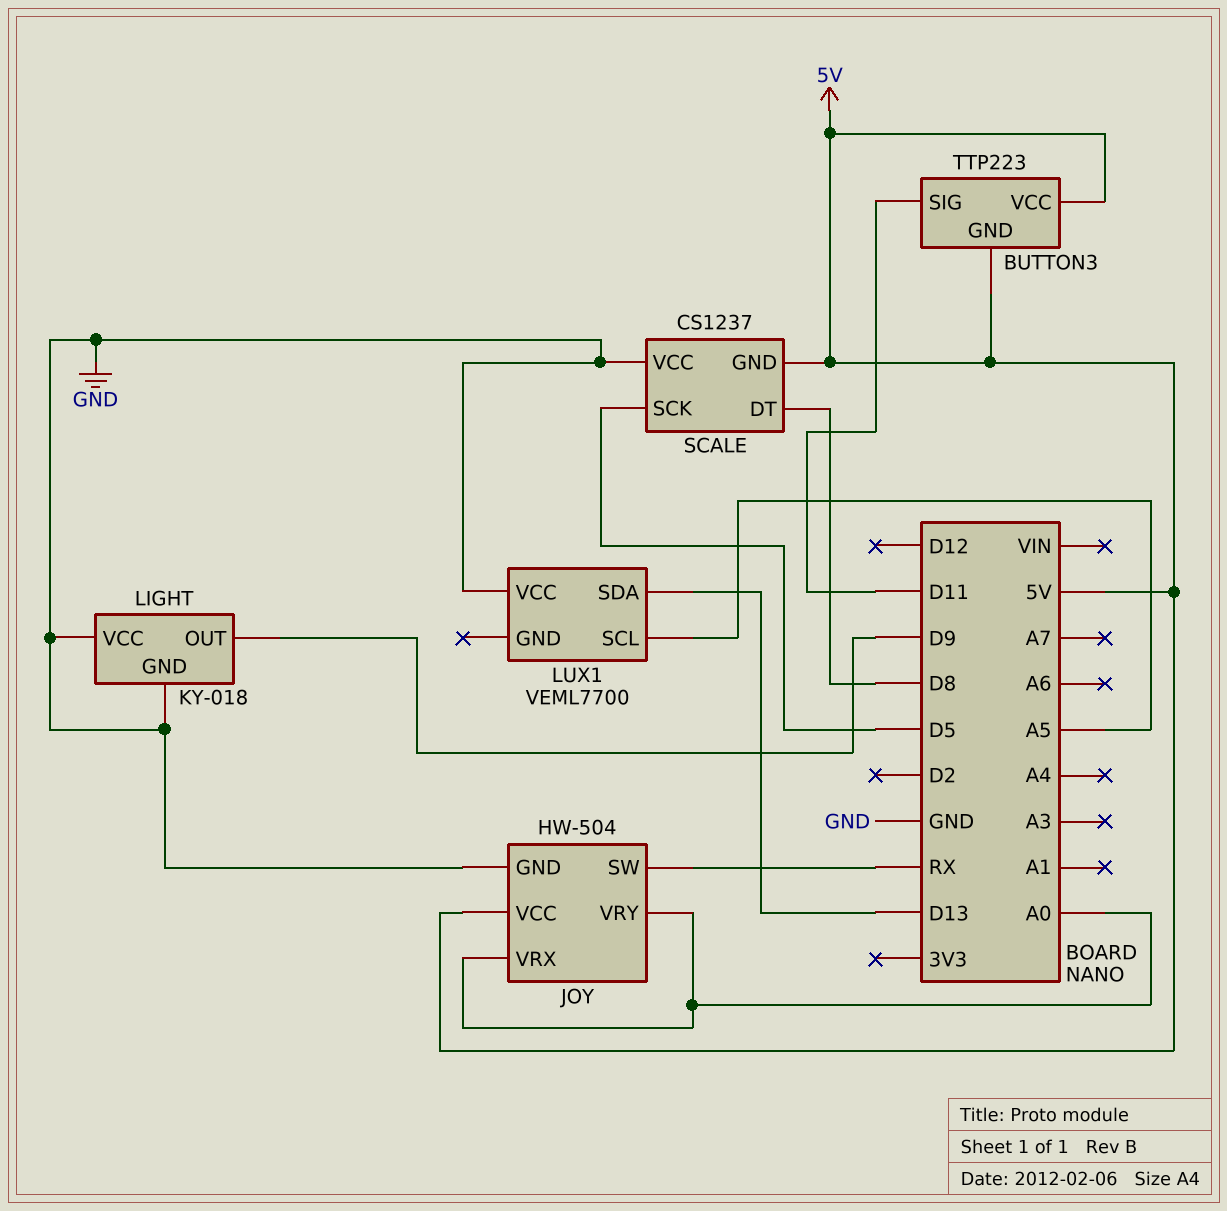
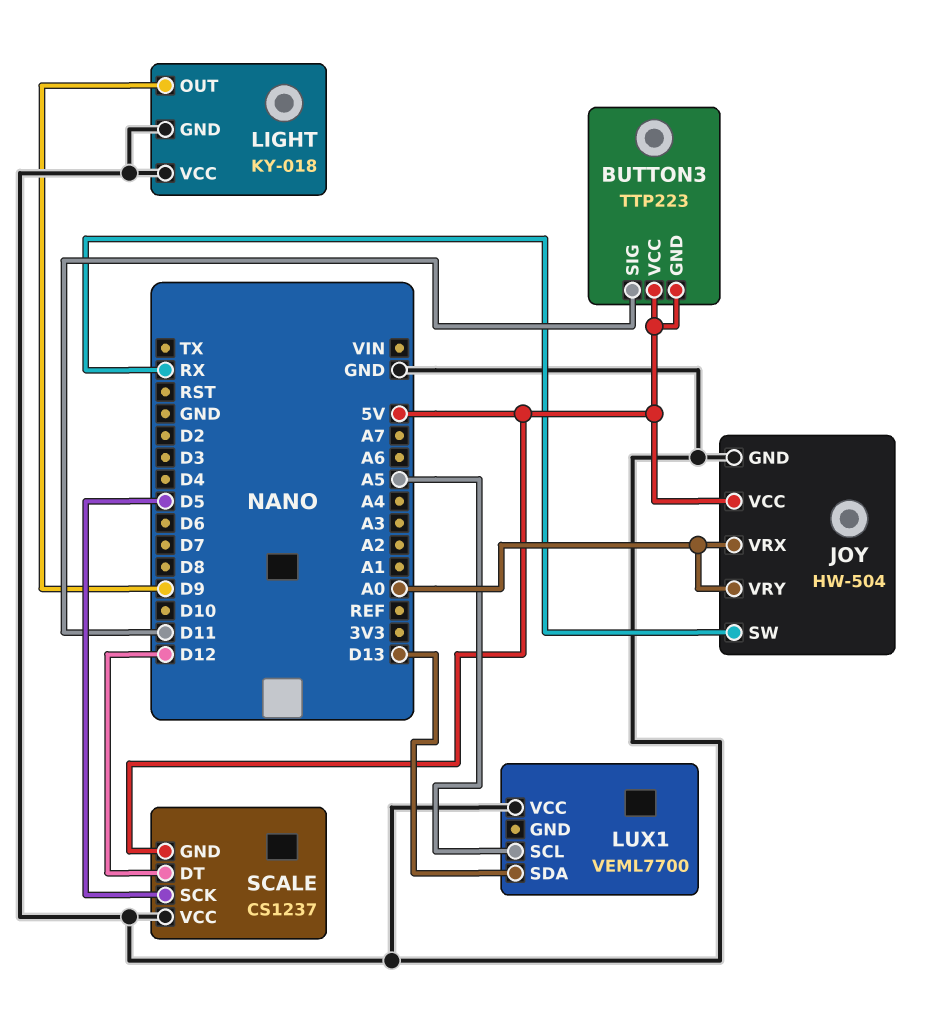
SCALE pin DT: D8 -> D12

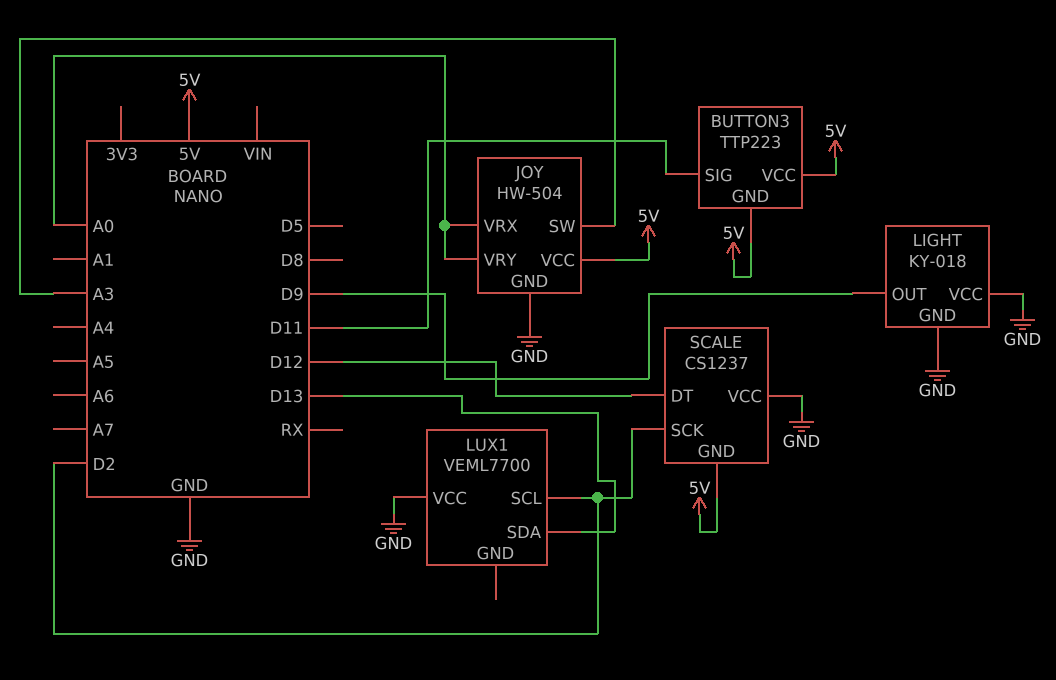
JOY pin SW: RX -> A3
LUX1 pin SCL: A5 -> D2
SCALE pin SCK: D5 -> D2

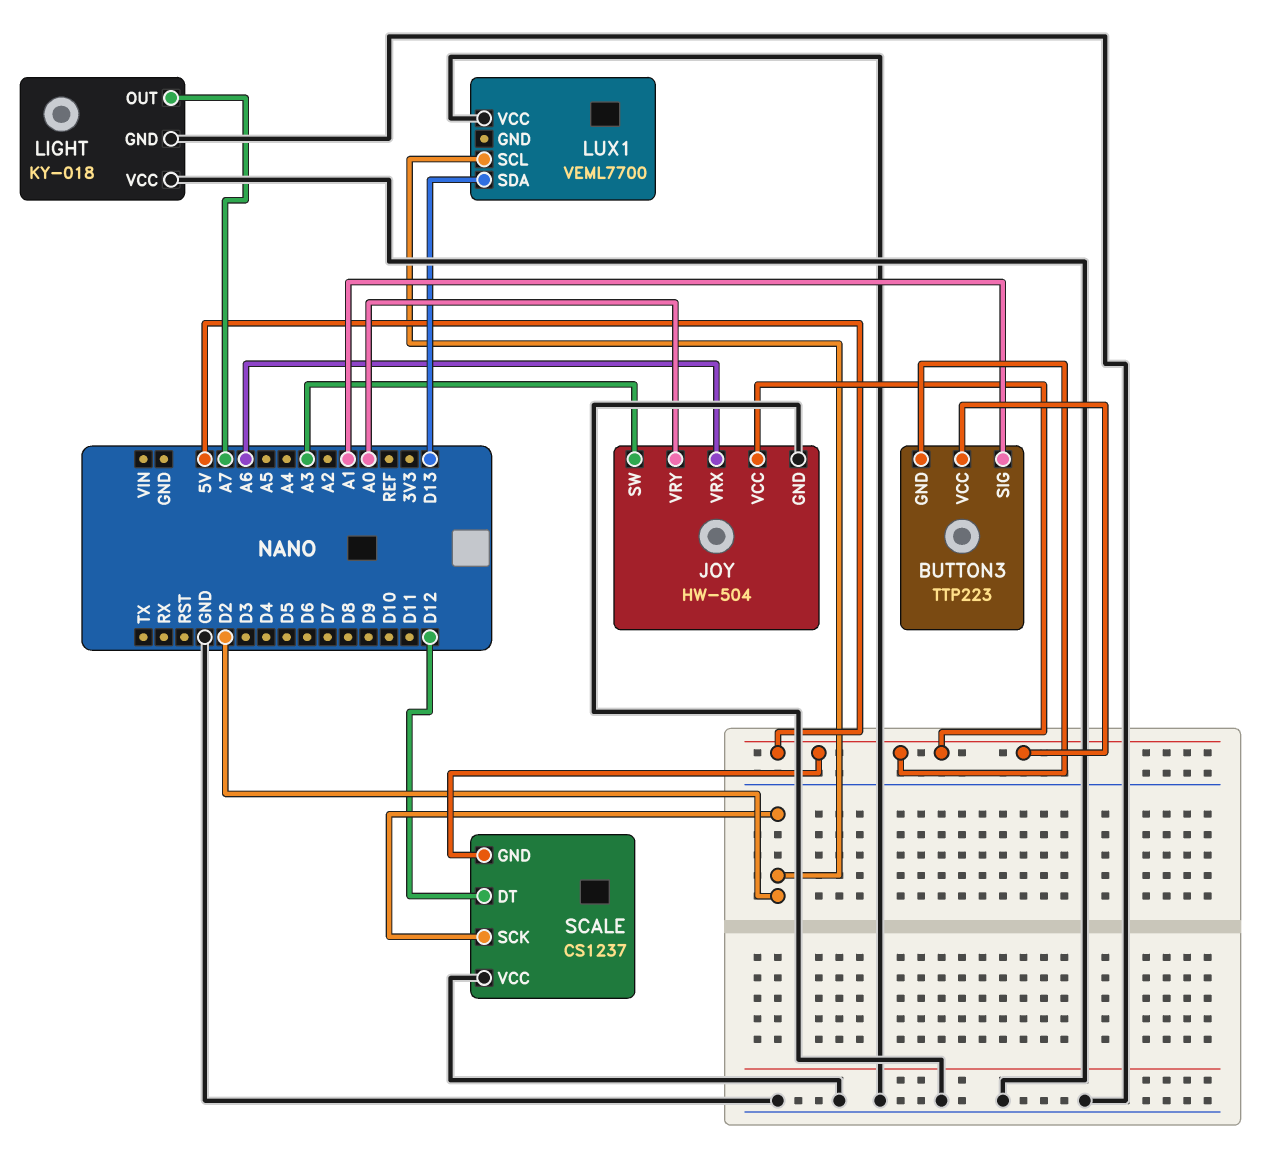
BUTTON3 pin SIG: D11 -> A1
JOY pin VRX: A0 -> A6
LIGHT pin OUT: D9 -> A7

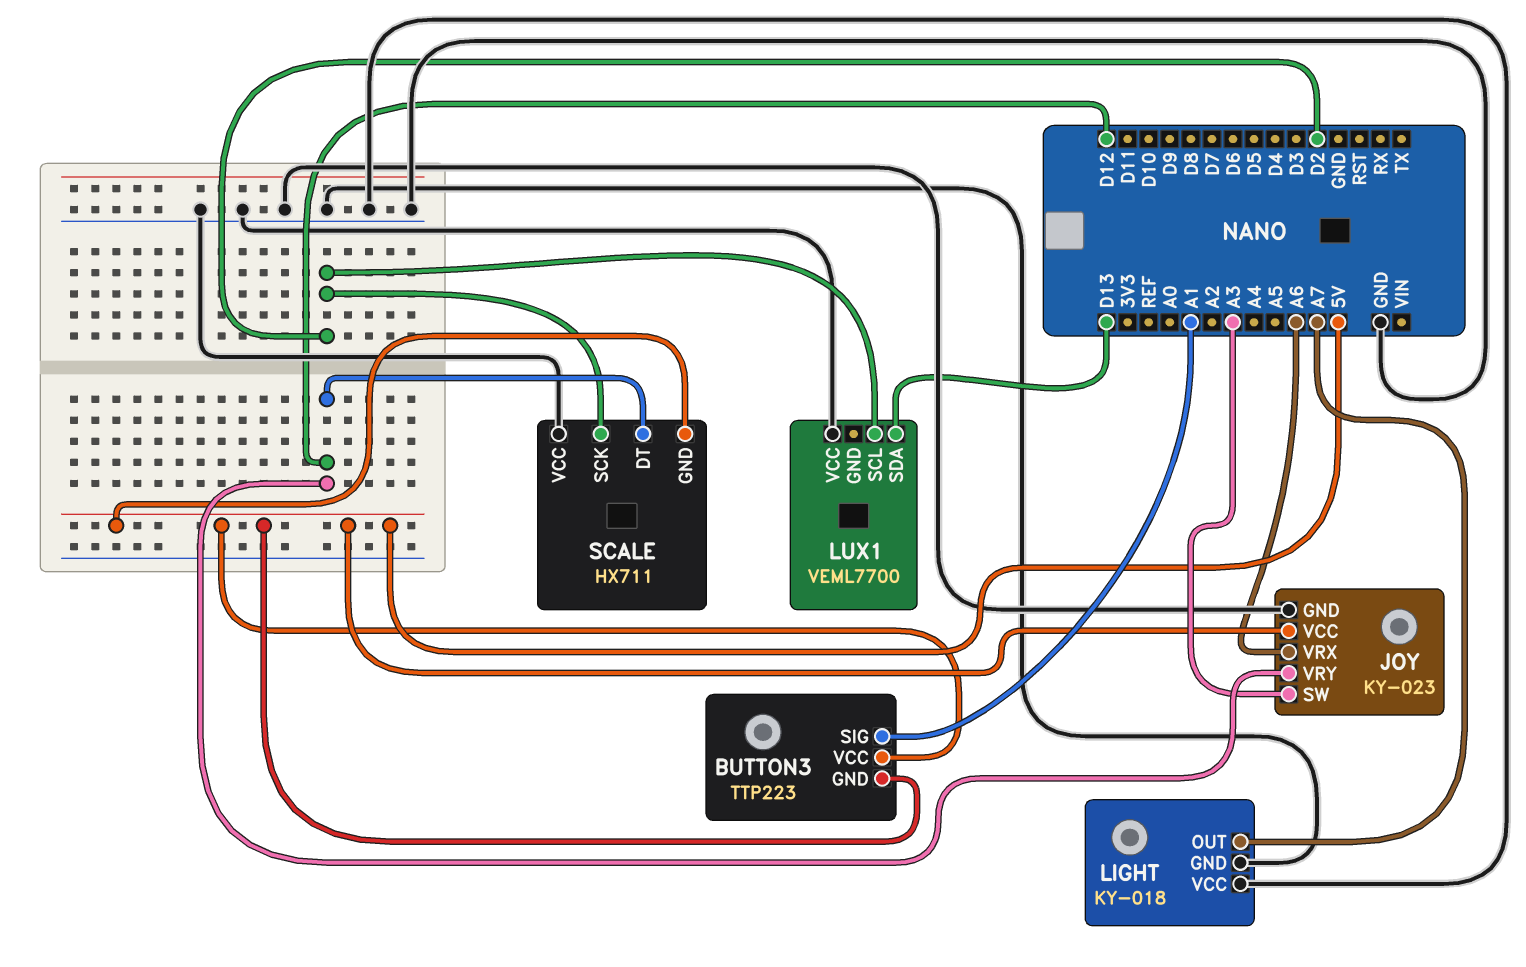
JOY: HW-504 -> KY-023
JOY pin VRY: A0 -> D12
SCALE: CS1237 -> HX711

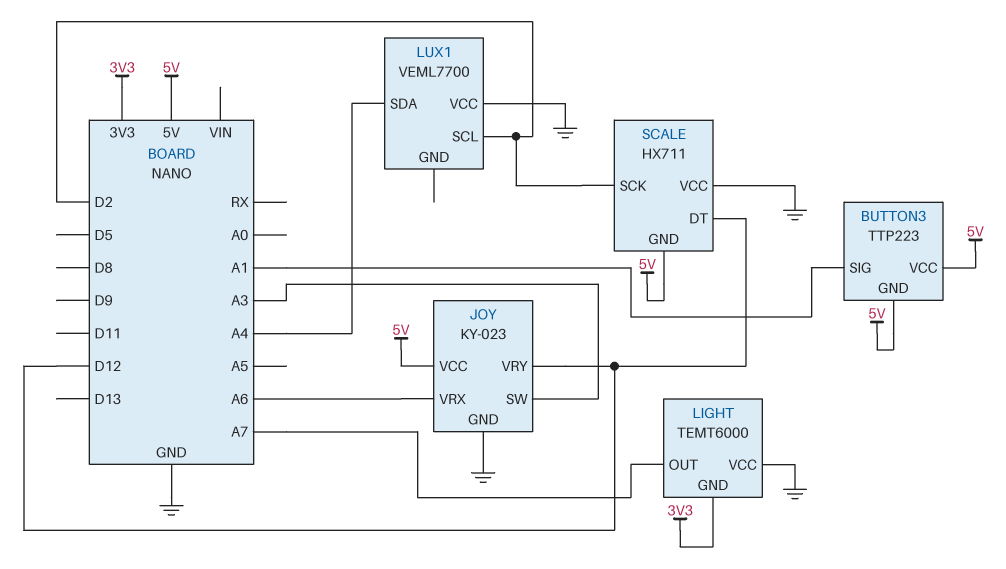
LIGHT: KY-018 -> TEMT6000
LIGHT pin GND: GND -> 3V3
LUX1 pin SDA: D13 -> A4

